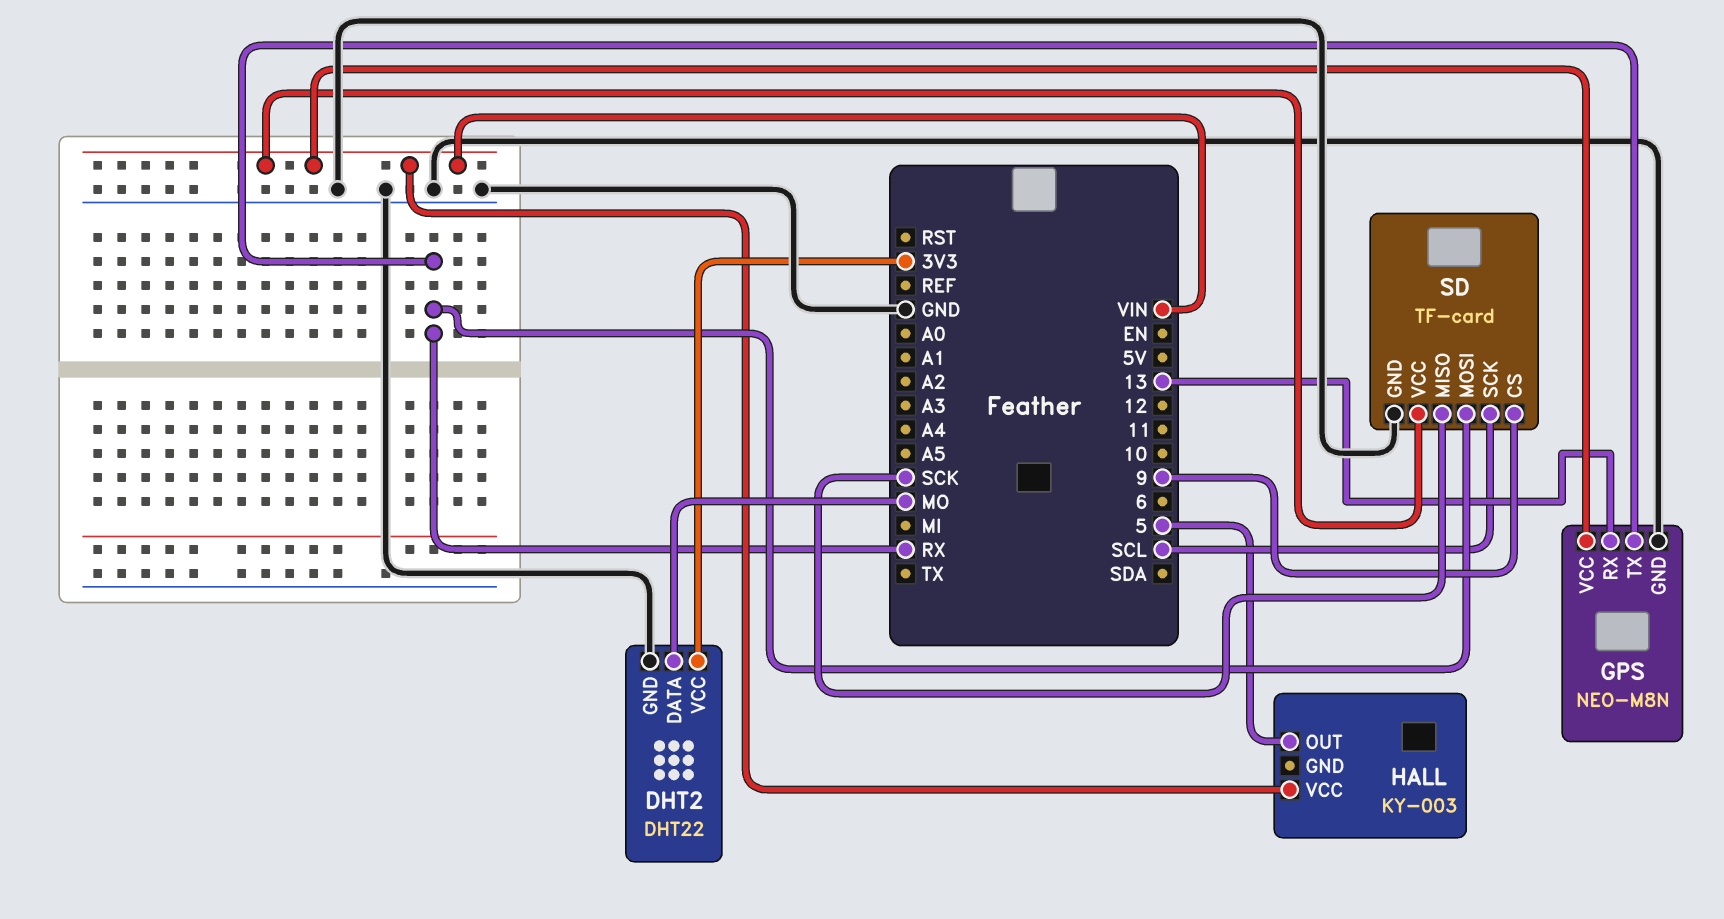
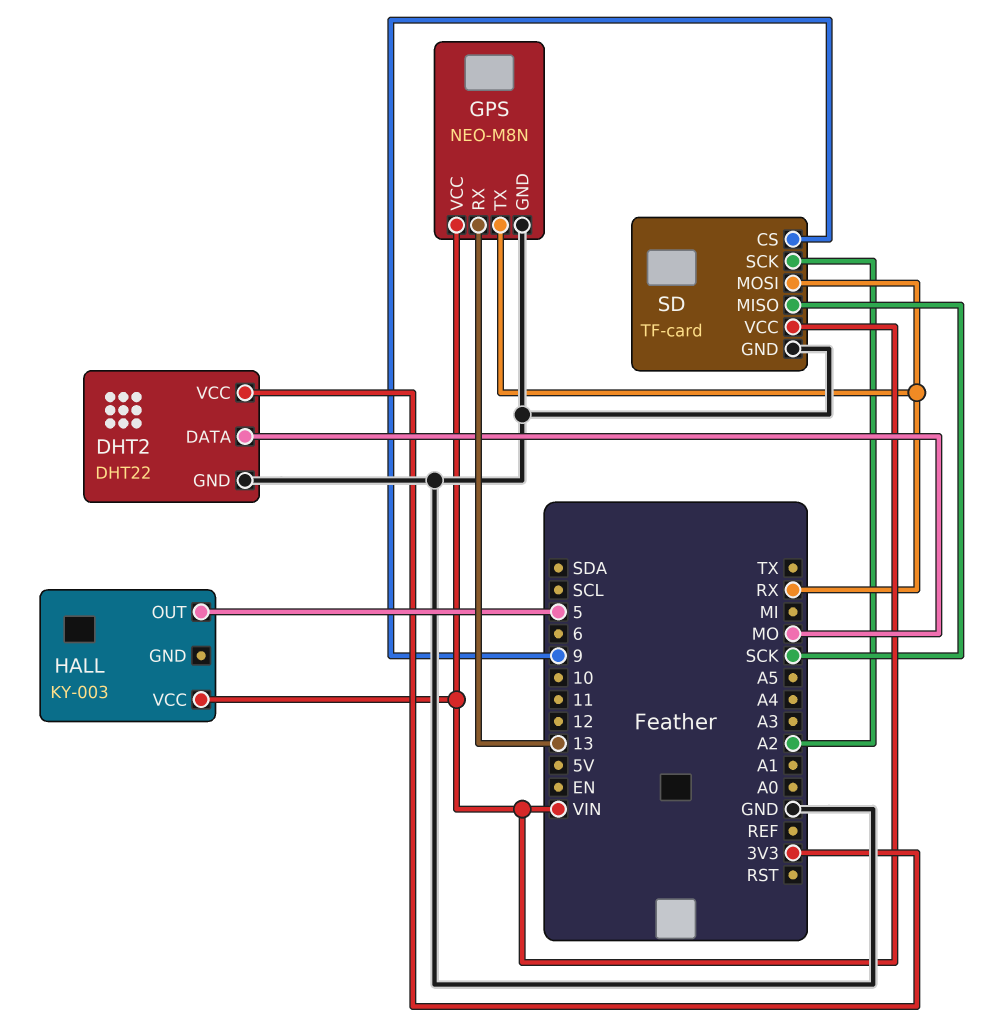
SD pin SCK: SCL -> A2

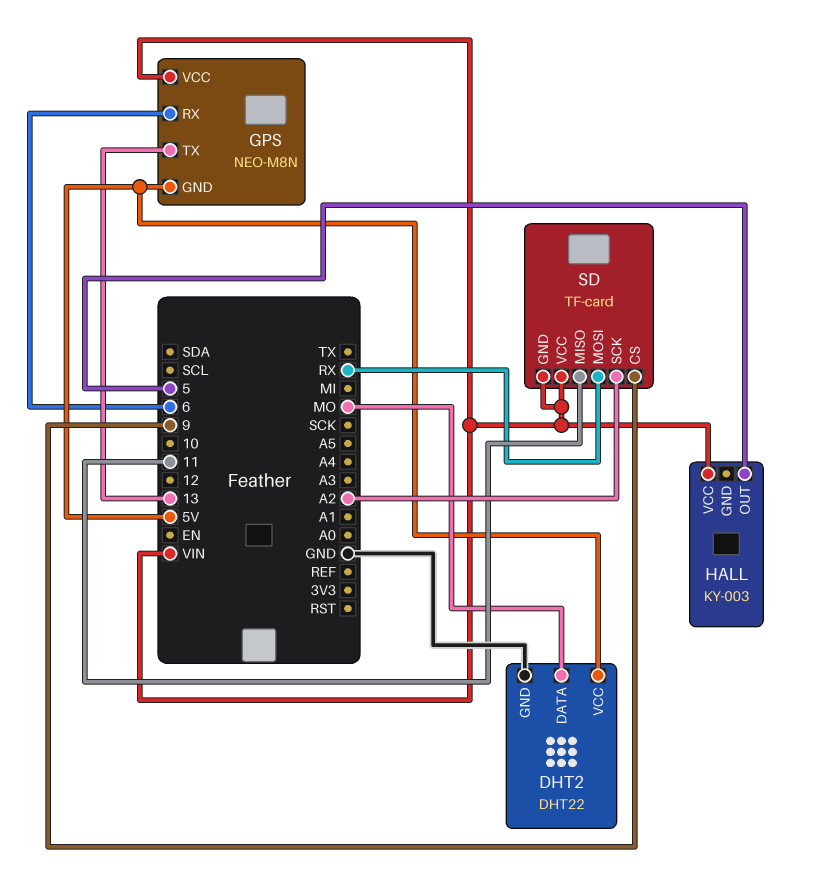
DHT2 pin VCC: 3V3 -> 5V
GPS pin GND: GND -> 5V
GPS pin RX: 13 -> 6
GPS pin TX: RX -> 13
SD pin GND: GND -> VIN
SD pin MISO: SCK -> 11

